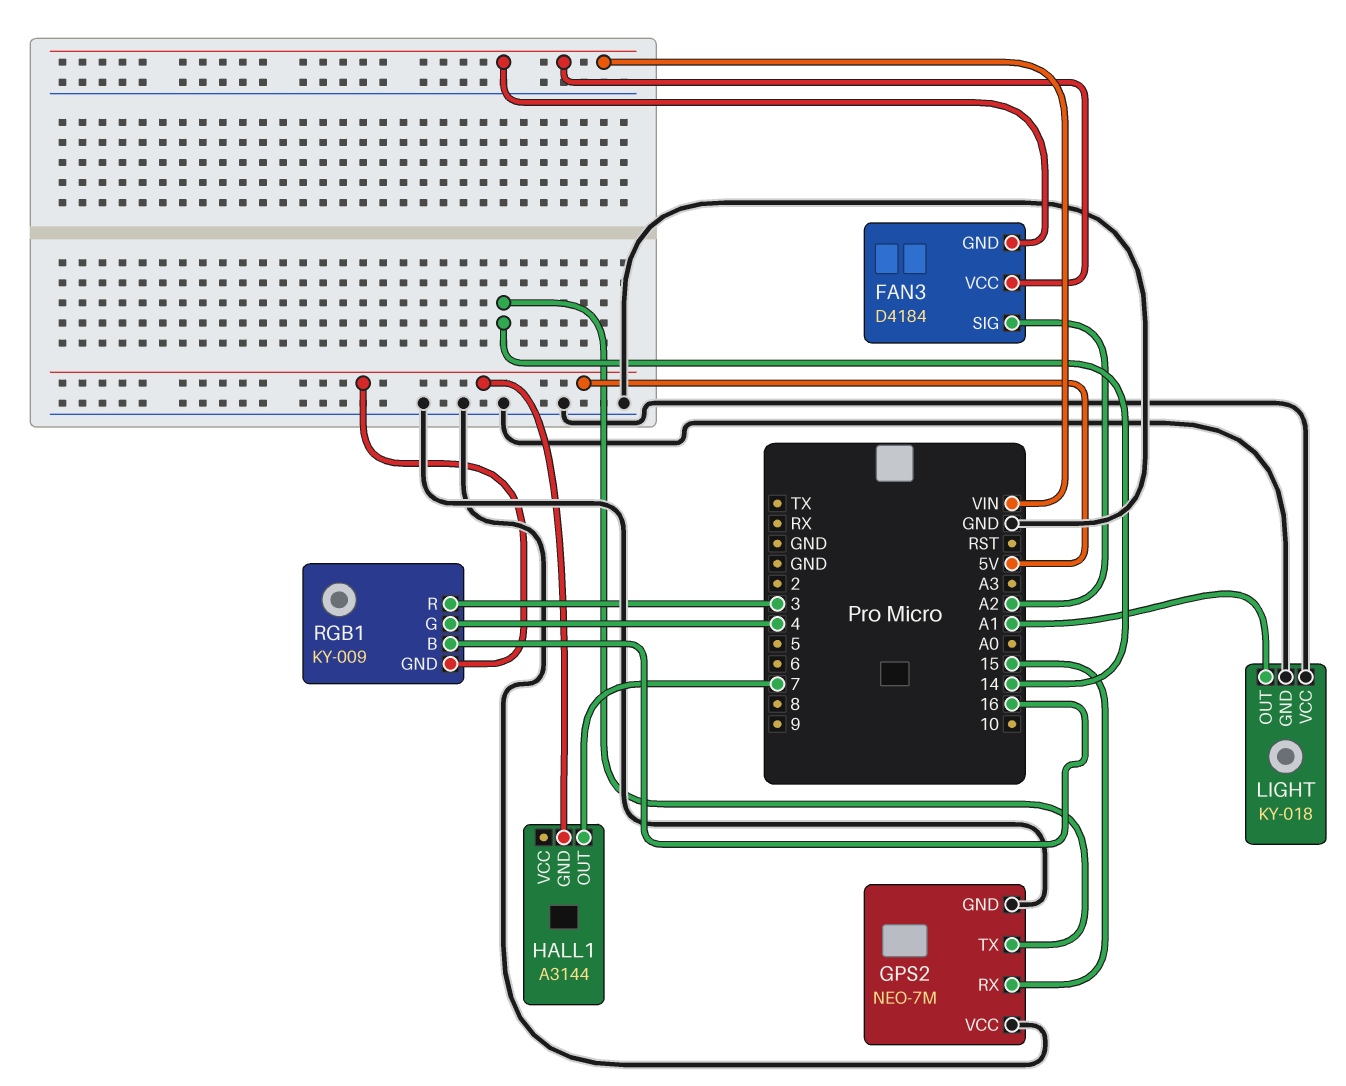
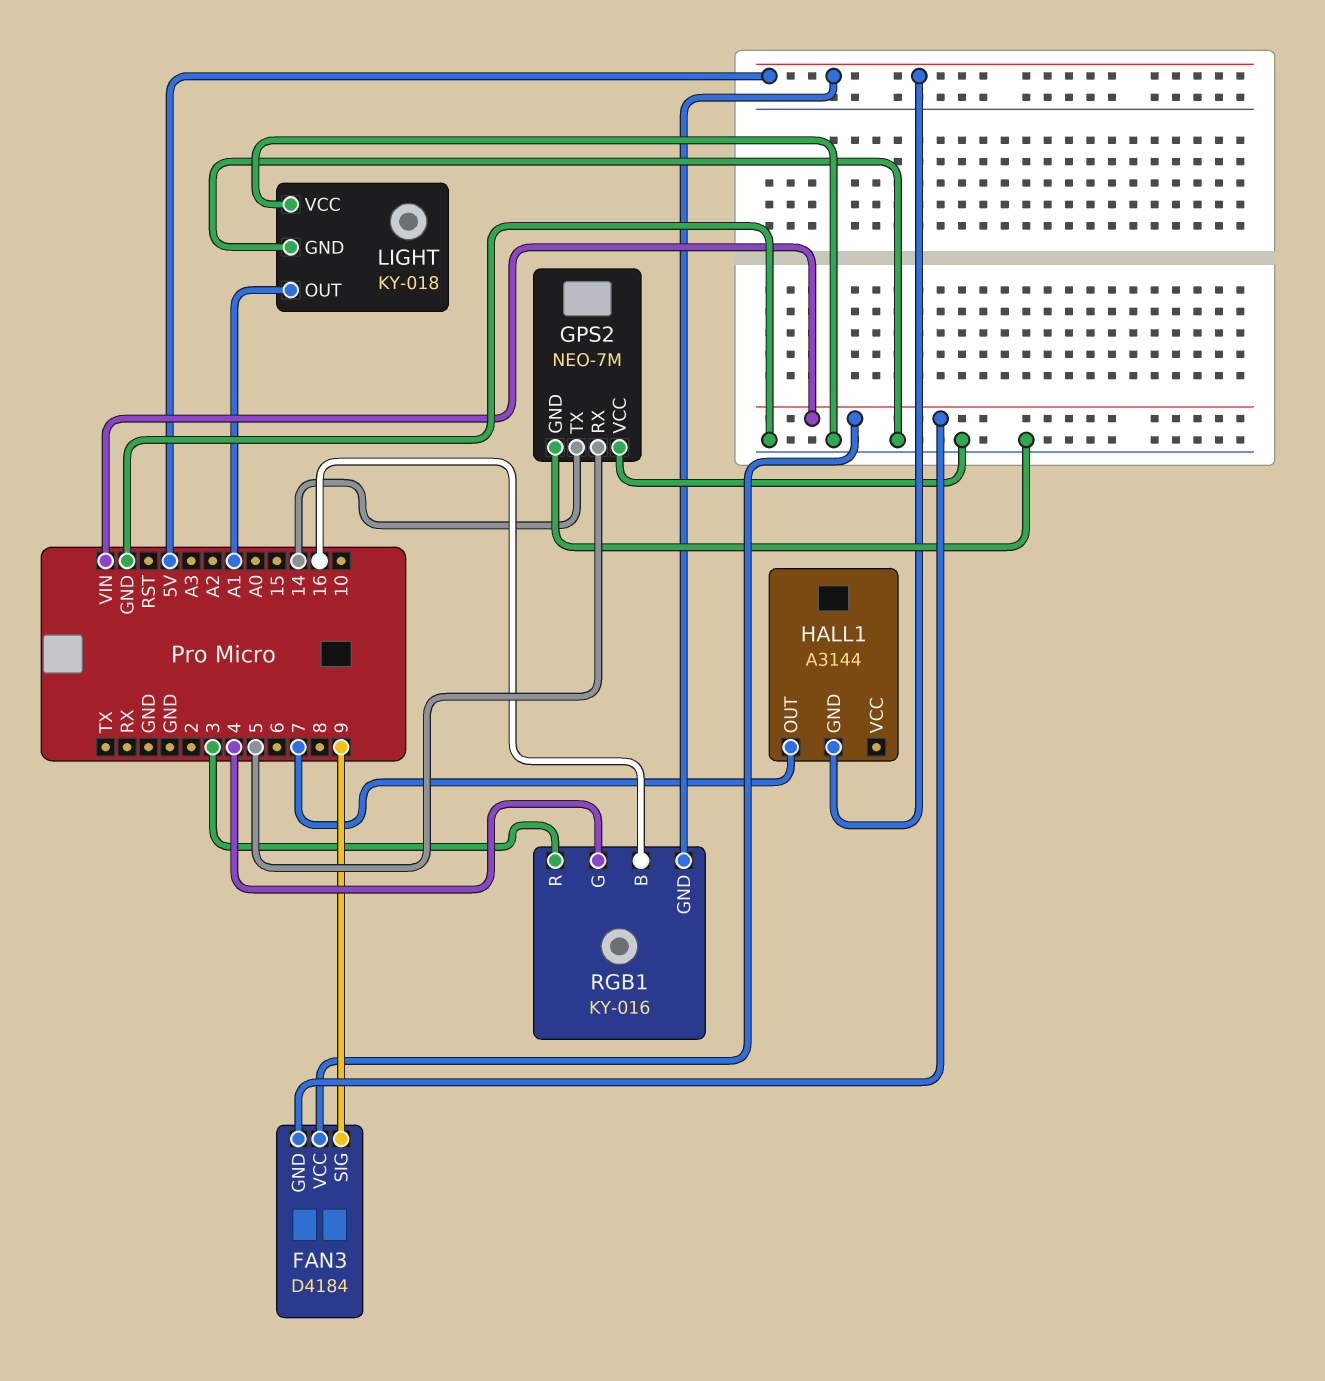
FAN3 pin SIG: A2 -> 9
GPS2 pin RX: 15 -> 5
RGB1: KY-009 -> KY-016

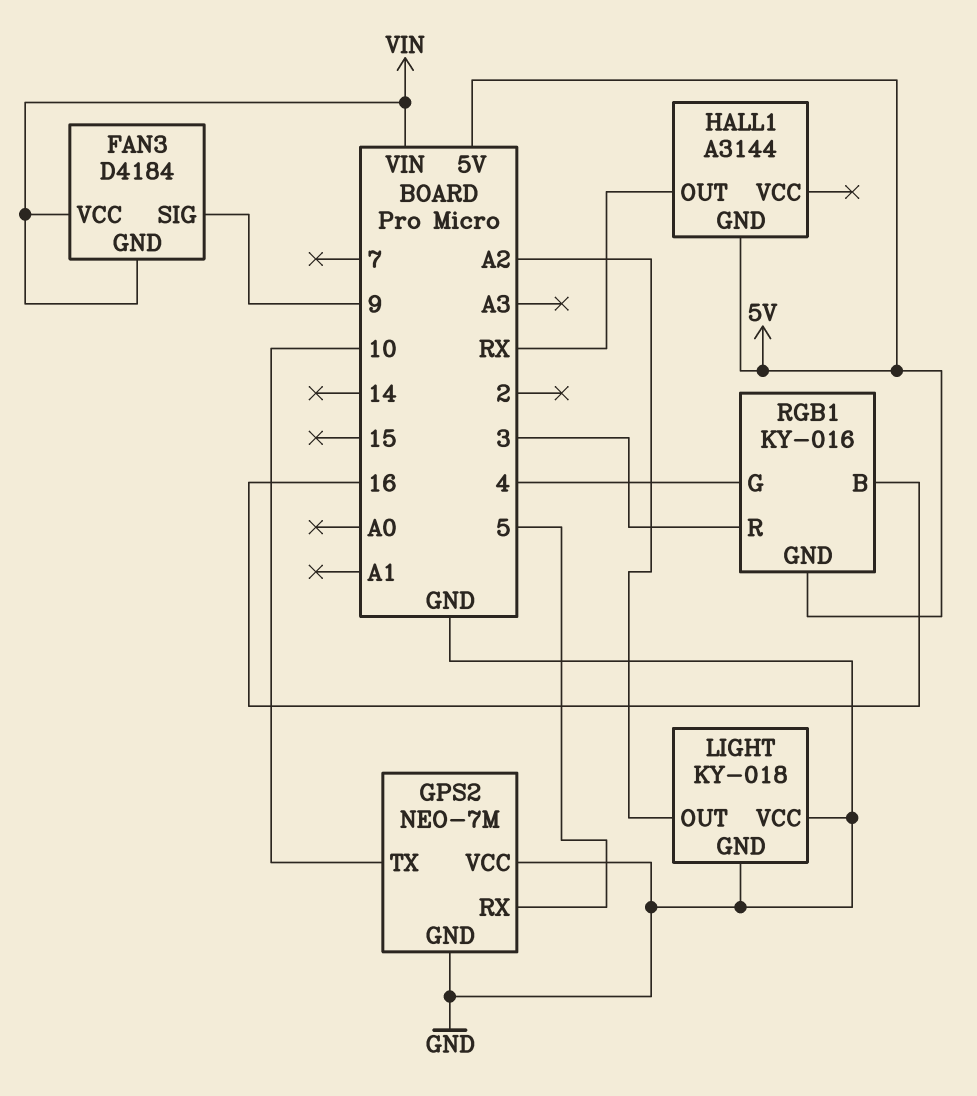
GPS2 pin TX: 14 -> 10
HALL1 pin OUT: 7 -> RX
LIGHT pin OUT: A1 -> A2

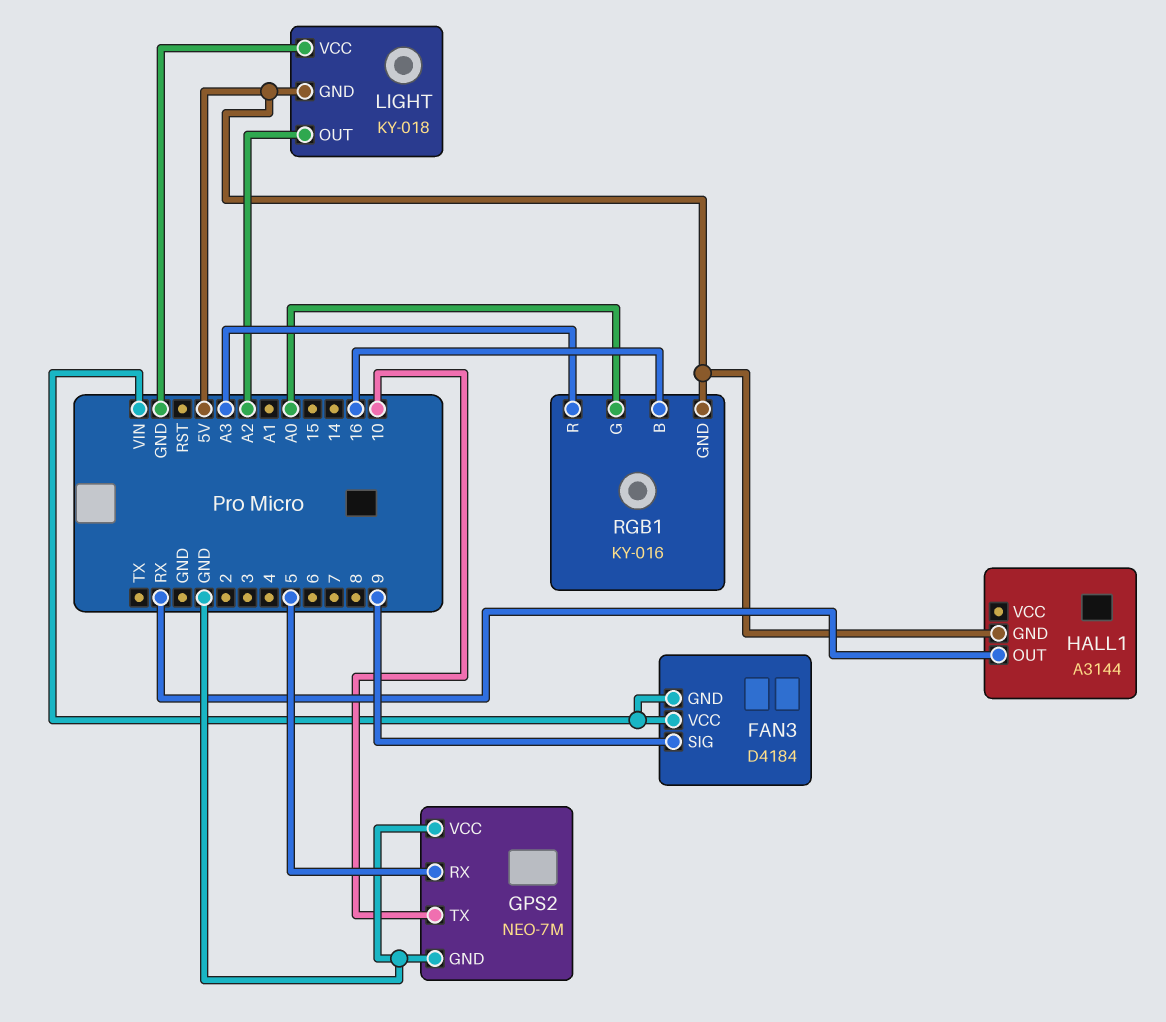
LIGHT pin GND: GND -> 5V
RGB1 pin G: 4 -> A0
RGB1 pin R: 3 -> A3

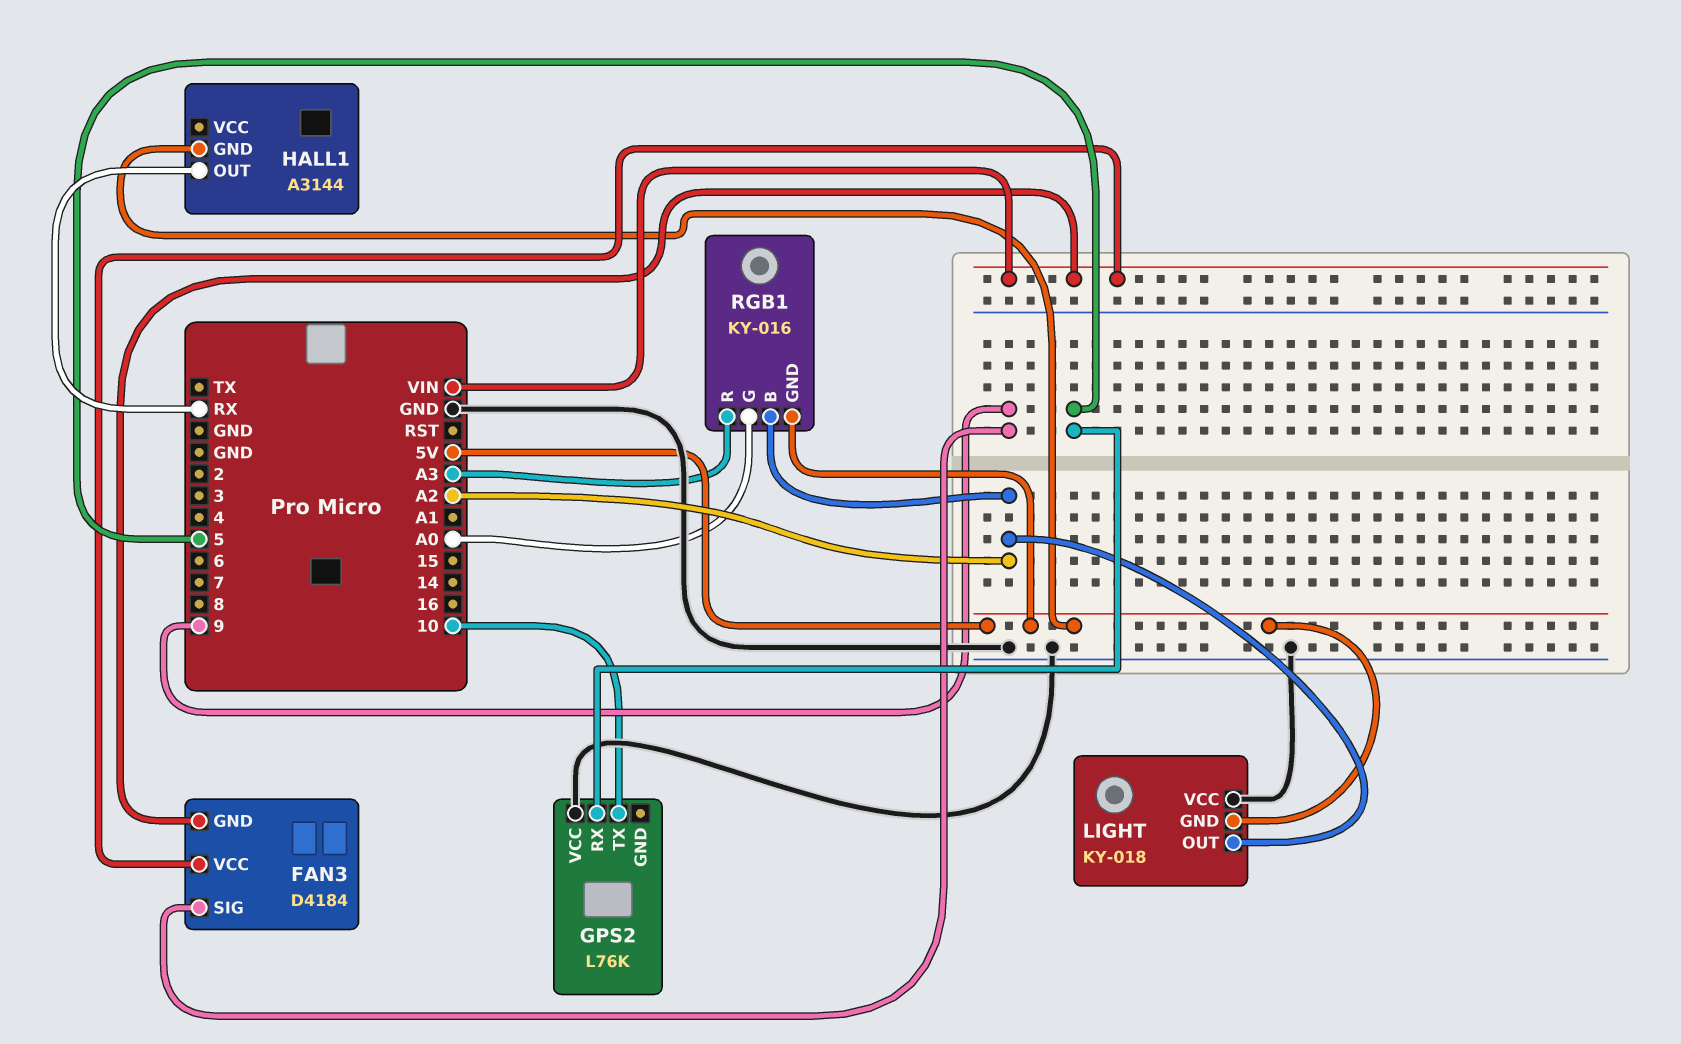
GPS2: NEO-7M -> L76K
GPS2 pin GND: GND -> none
RGB1 pin B: 16 -> A2

